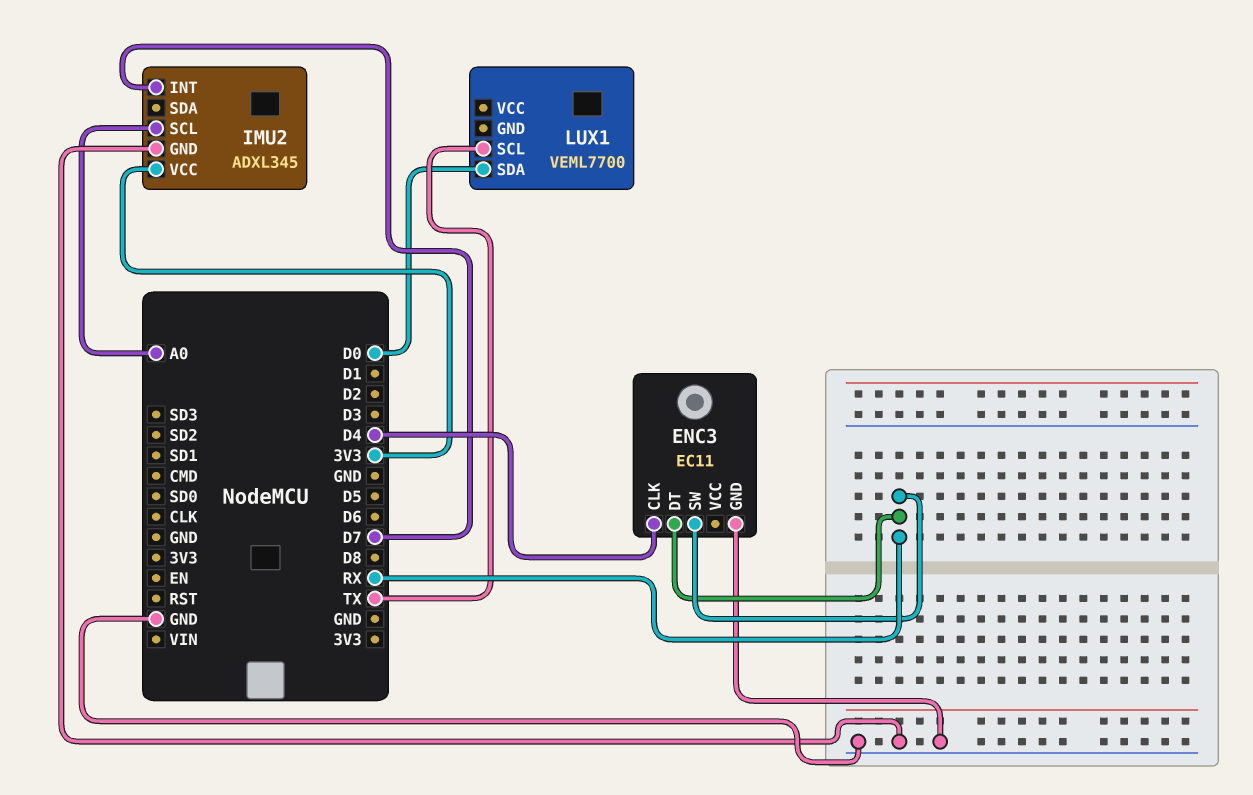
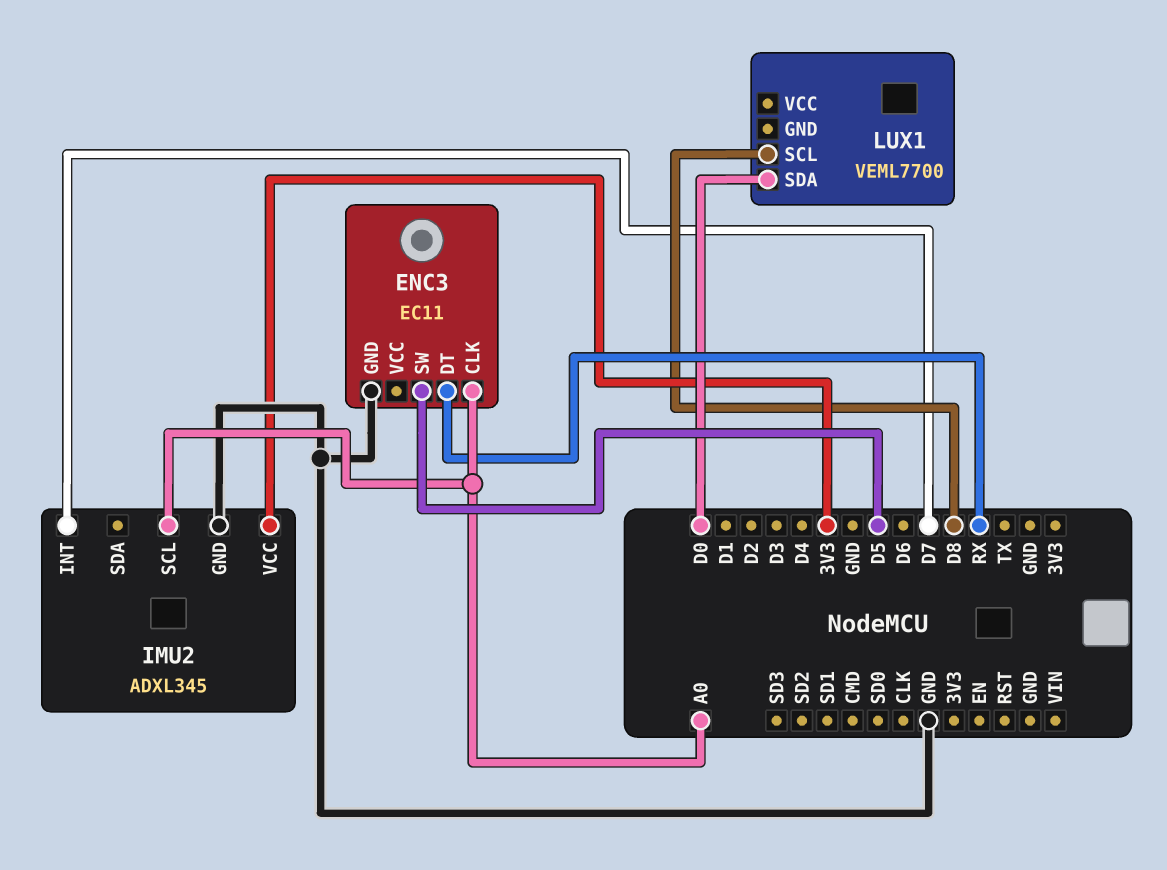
ENC3 pin CLK: D4 -> A0
ENC3 pin SW: RX -> D5
LUX1 pin SCL: TX -> D8

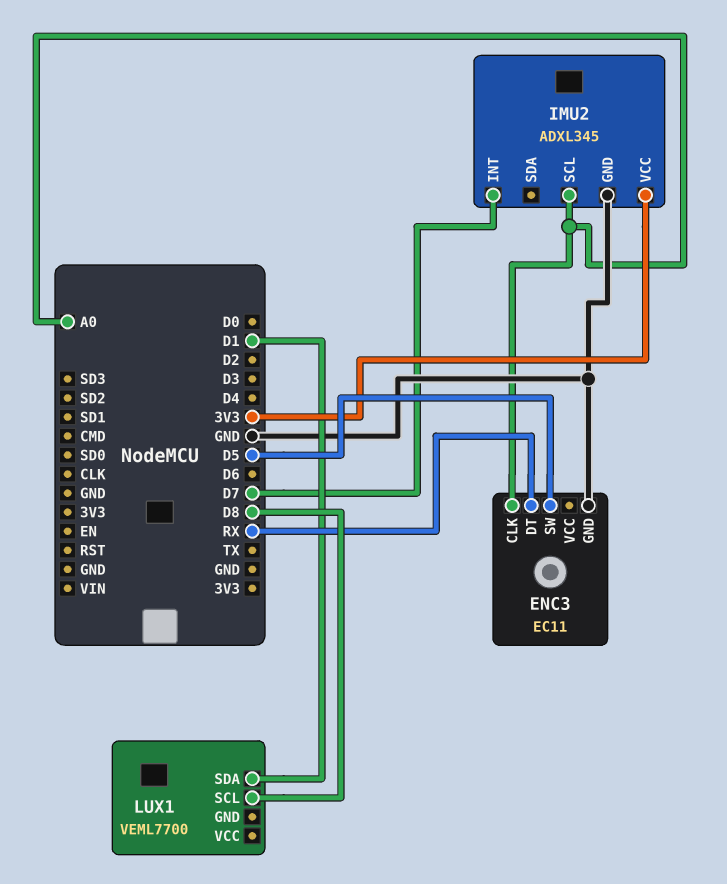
LUX1 pin SDA: D0 -> D1

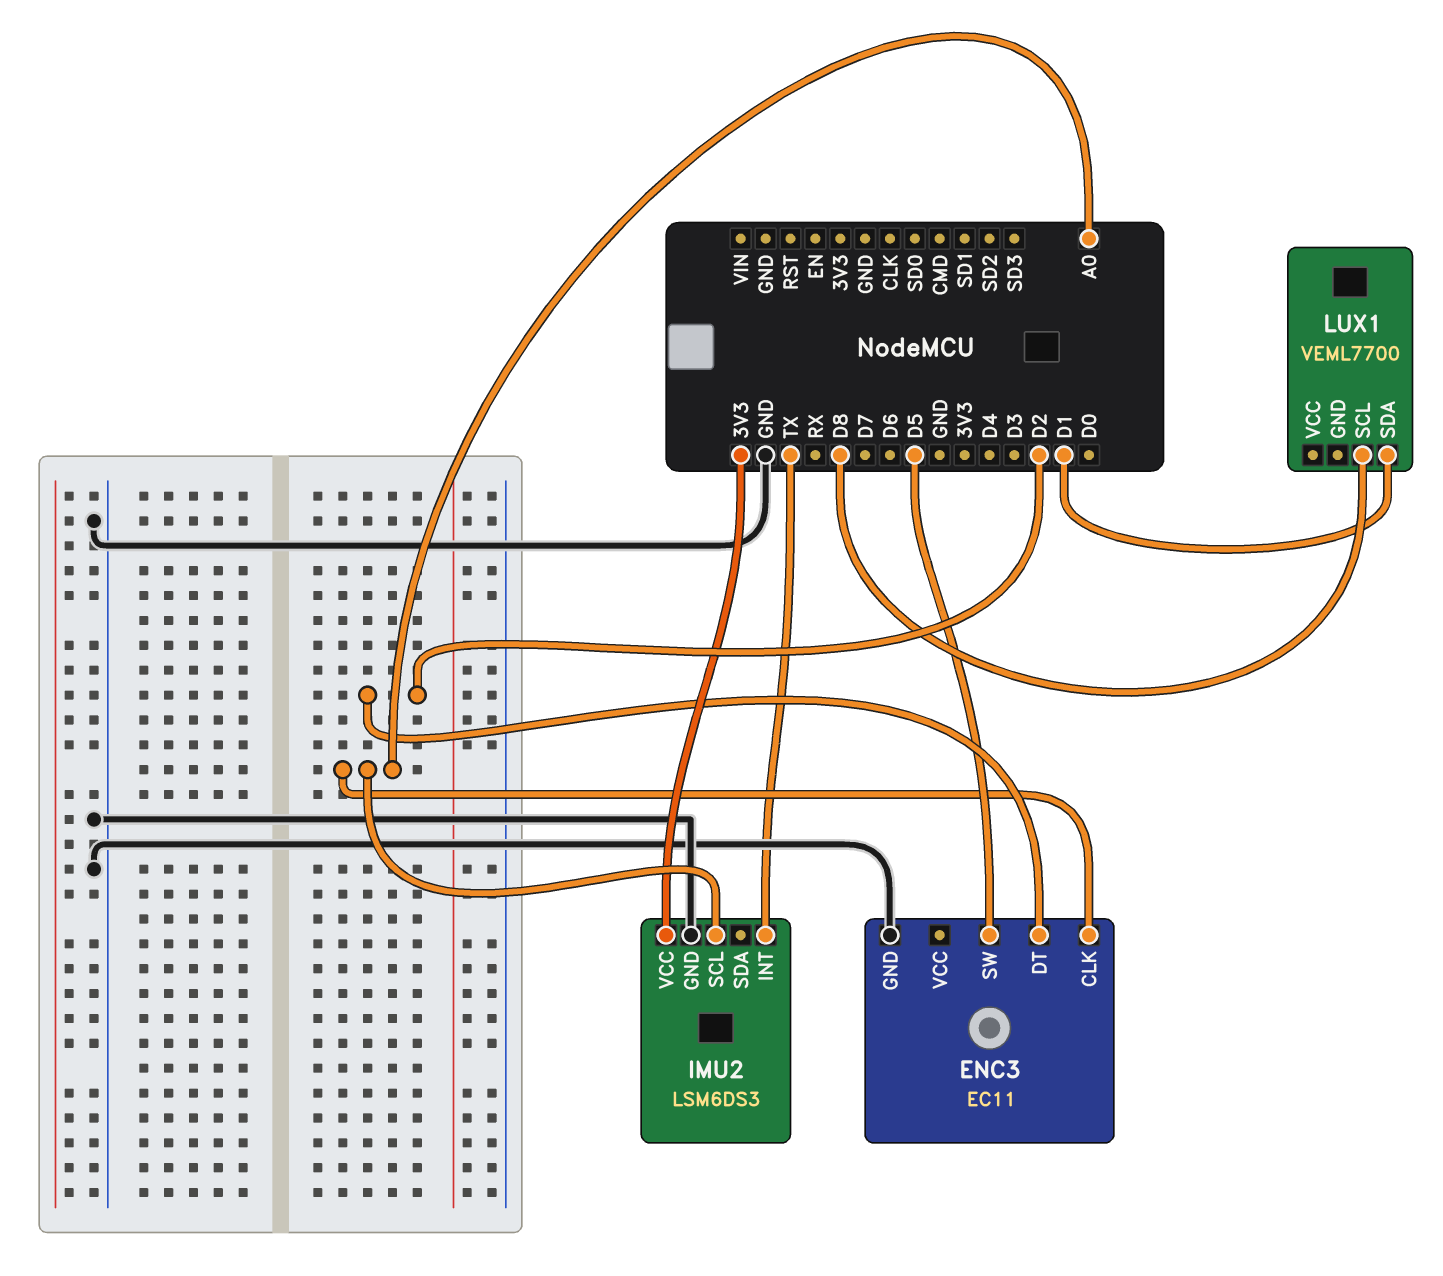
ENC3 pin DT: RX -> D2
IMU2: ADXL345 -> LSM6DS3
IMU2 pin INT: D7 -> TX

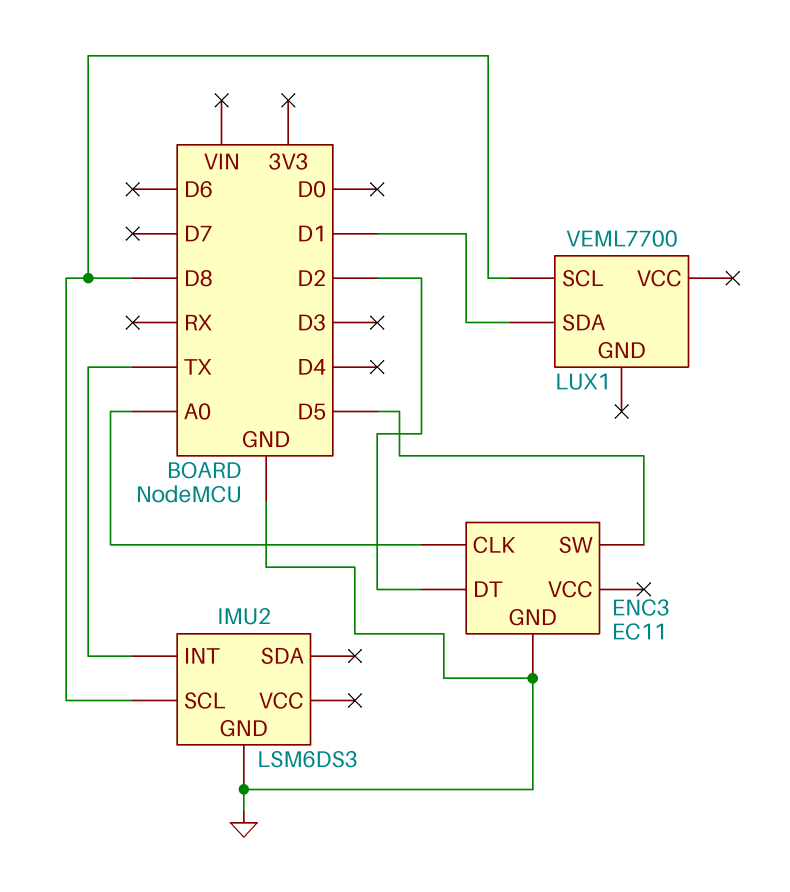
IMU2 pin SCL: A0 -> D8
IMU2 pin VCC: 3V3 -> none

